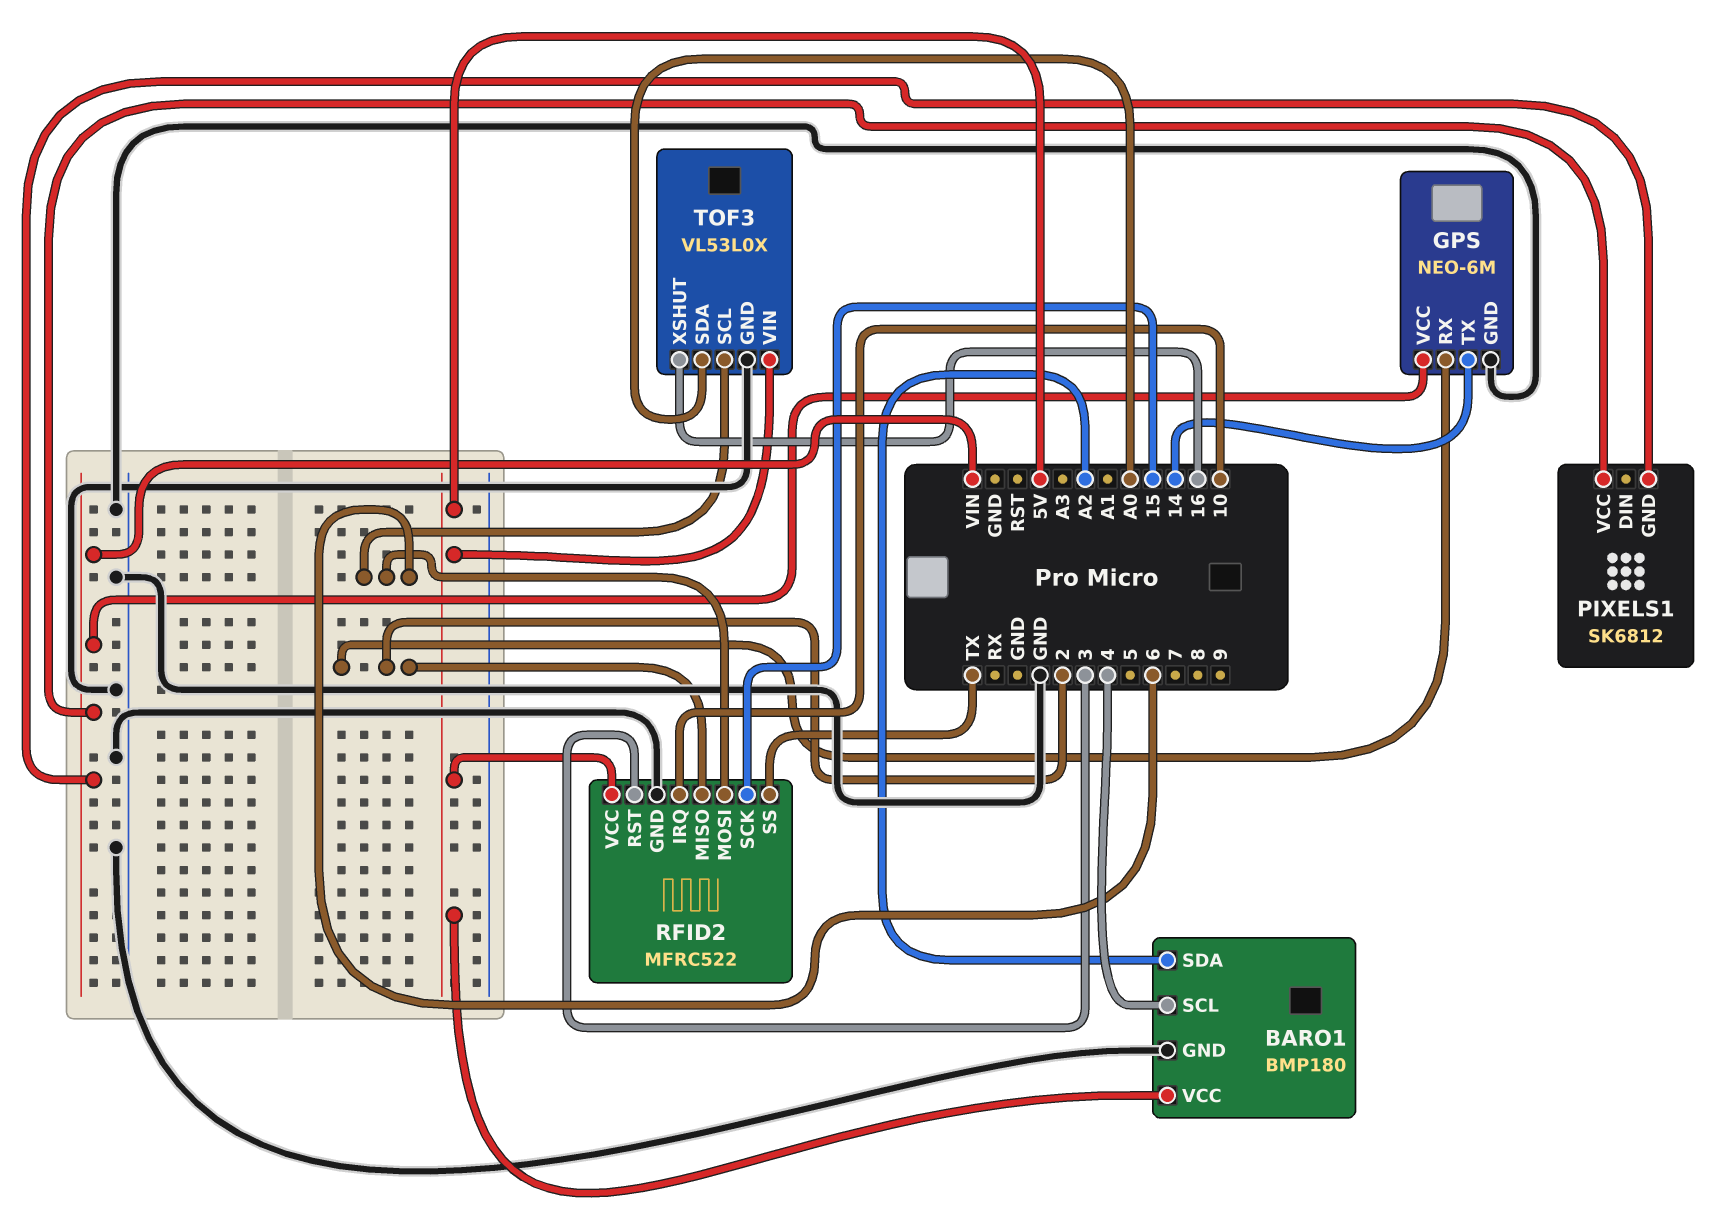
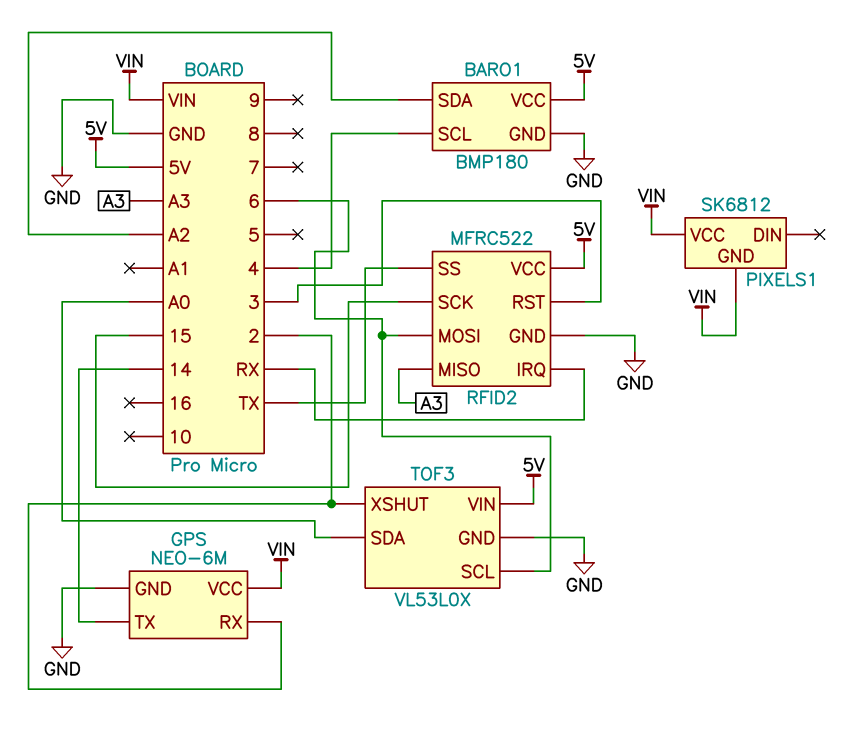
RFID2 pin IRQ: 10 -> RX
RFID2 pin MISO: 2 -> A3
TOF3 pin XSHUT: 16 -> 2

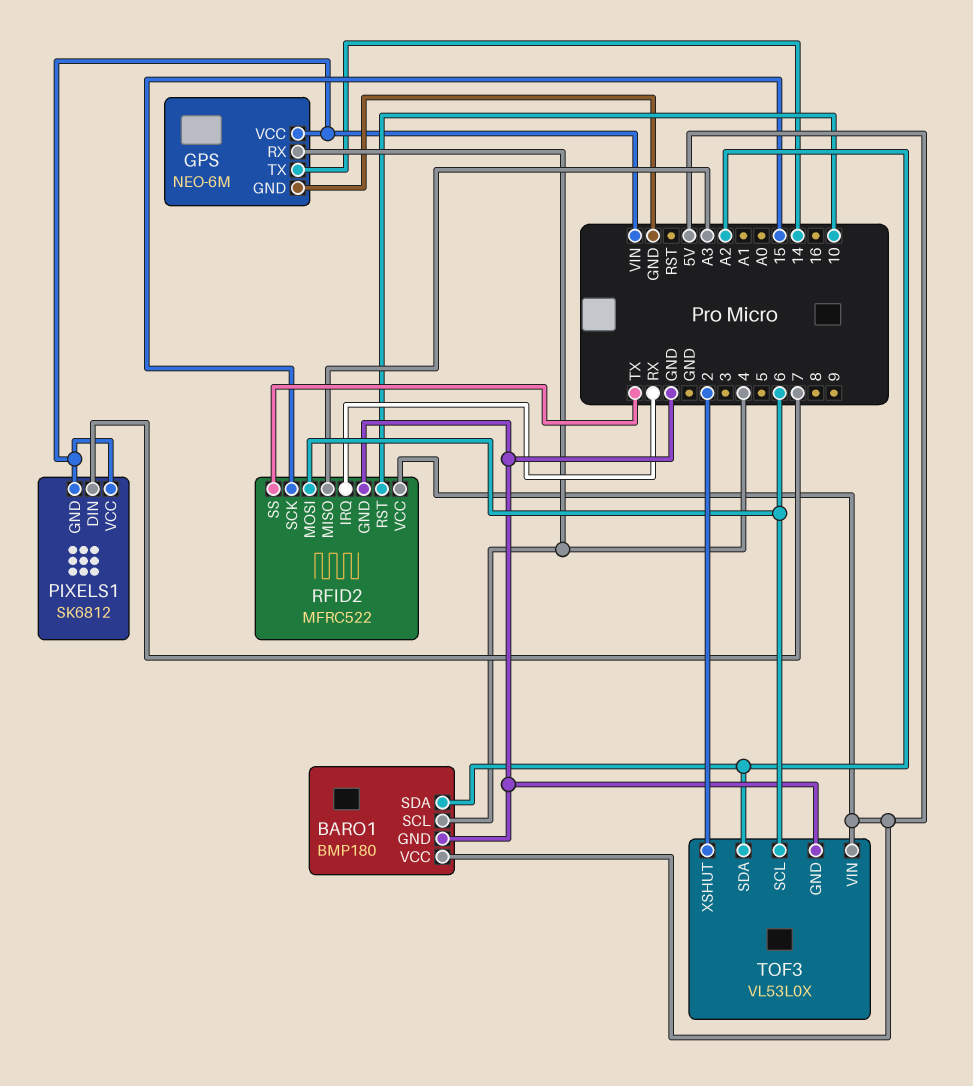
GPS pin RX: 2 -> 4
PIXELS1 pin DIN: none -> 7
RFID2 pin RST: 3 -> 10
TOF3 pin SDA: A0 -> A2

